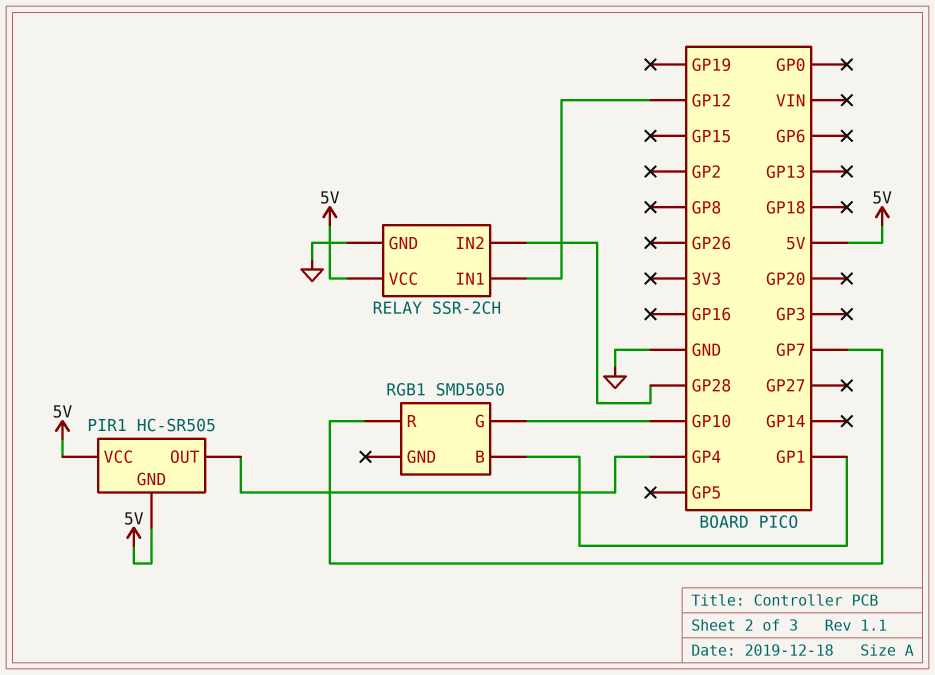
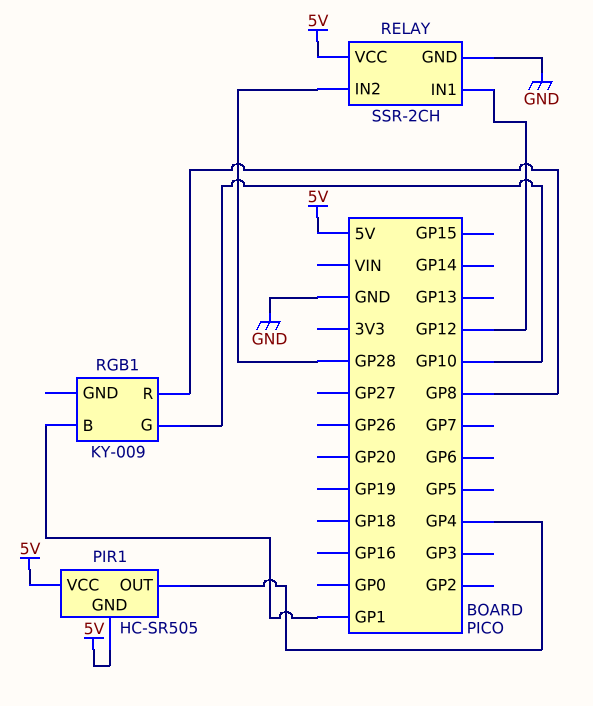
RGB1: SMD5050 -> KY-009
RGB1 pin R: GP7 -> GP8

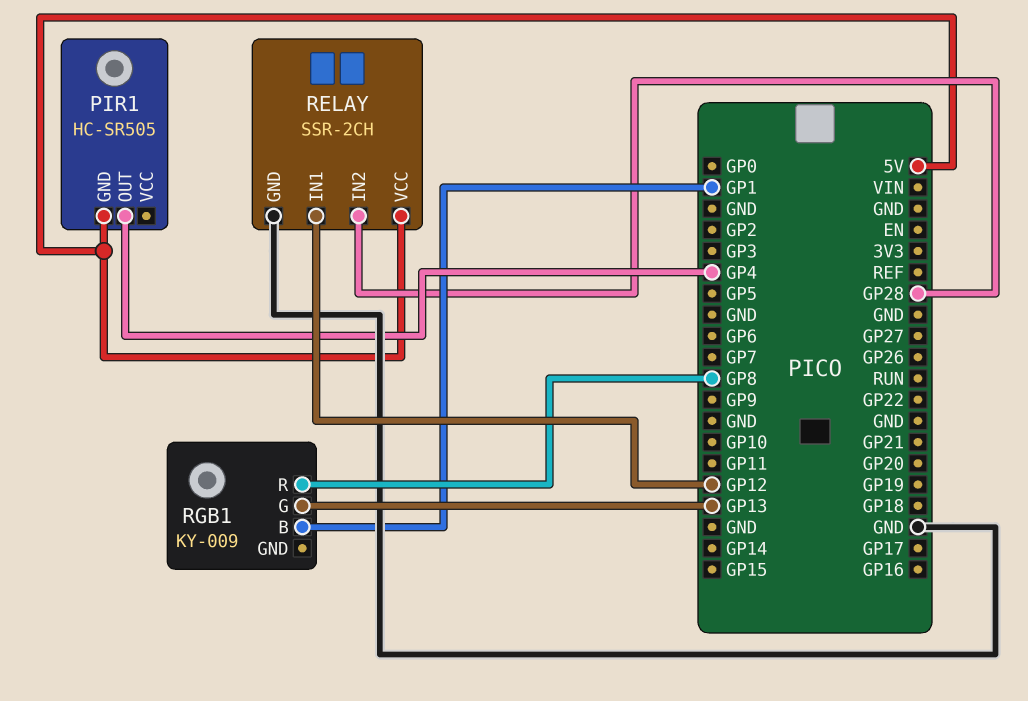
PIR1 pin VCC: 5V -> none
RGB1 pin G: GP10 -> GP13

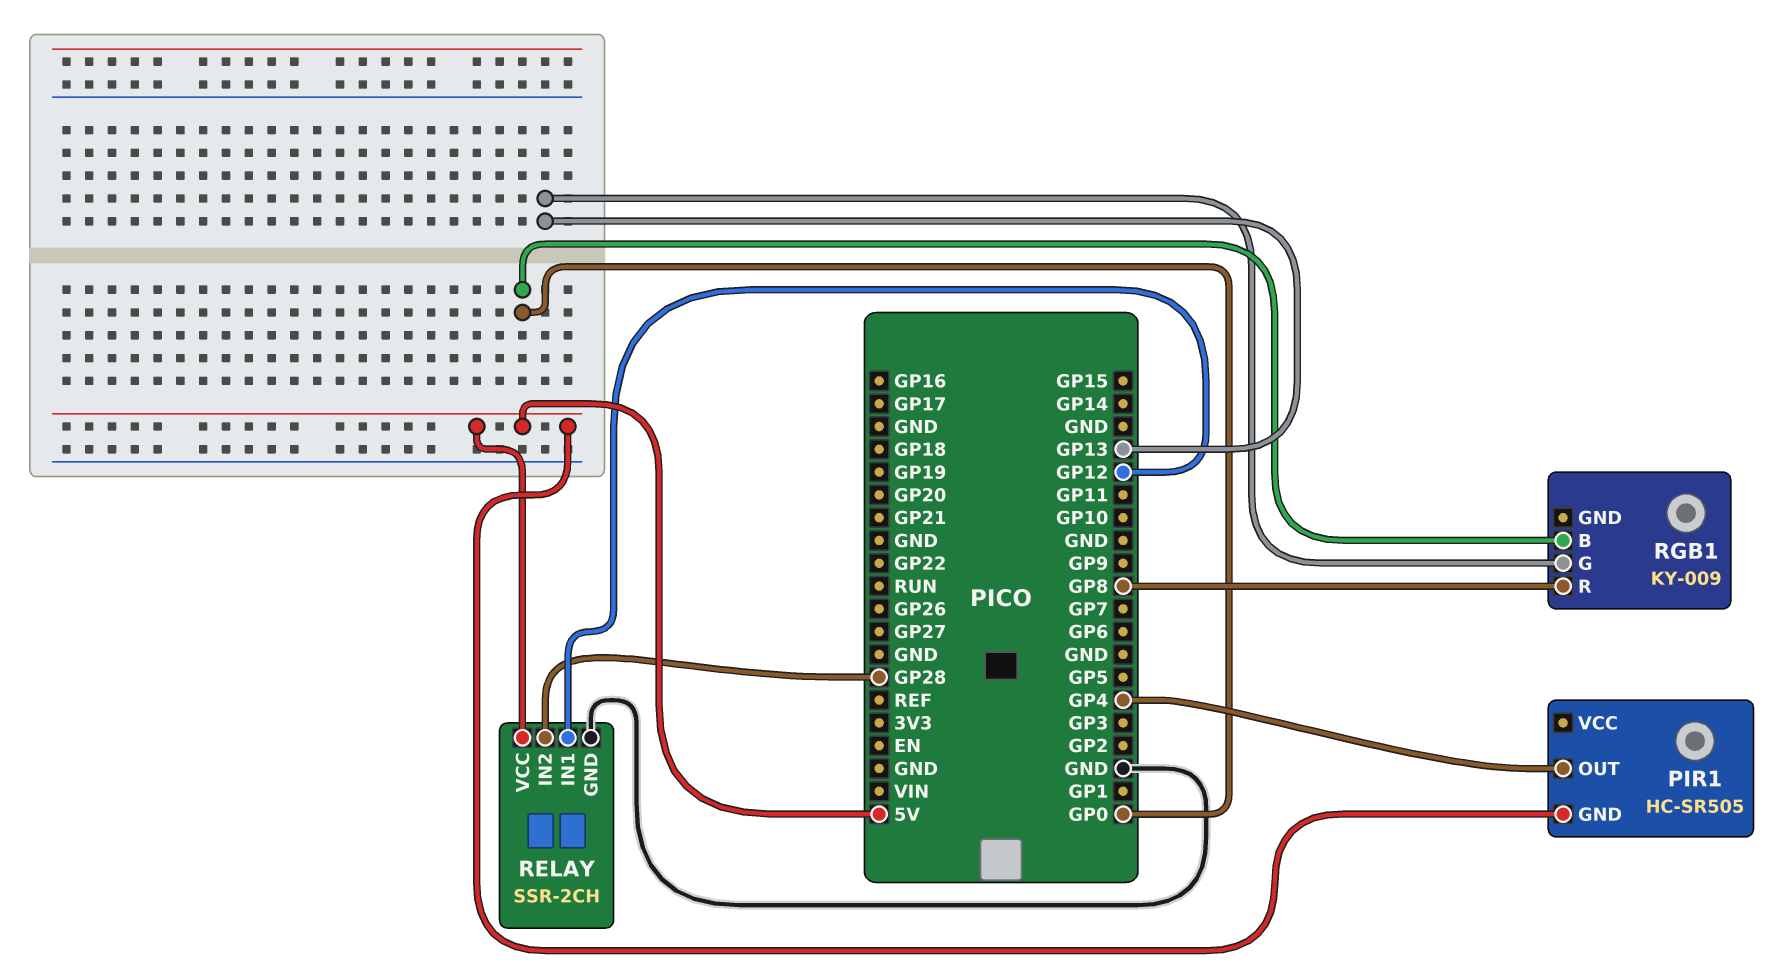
RGB1 pin B: GP1 -> GP0

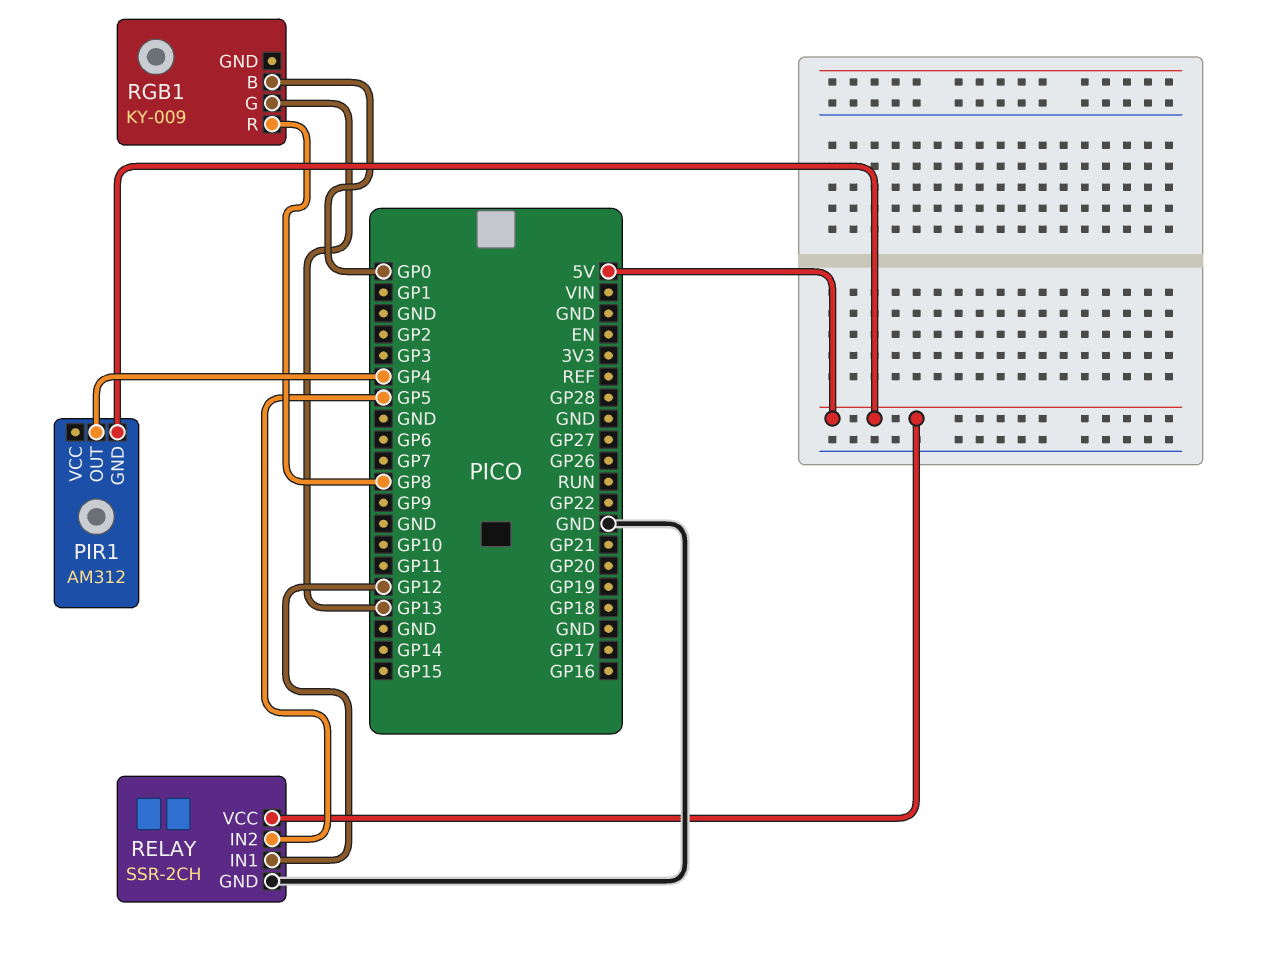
PIR1: HC-SR505 -> AM312
RELAY pin IN2: GP28 -> GP5

